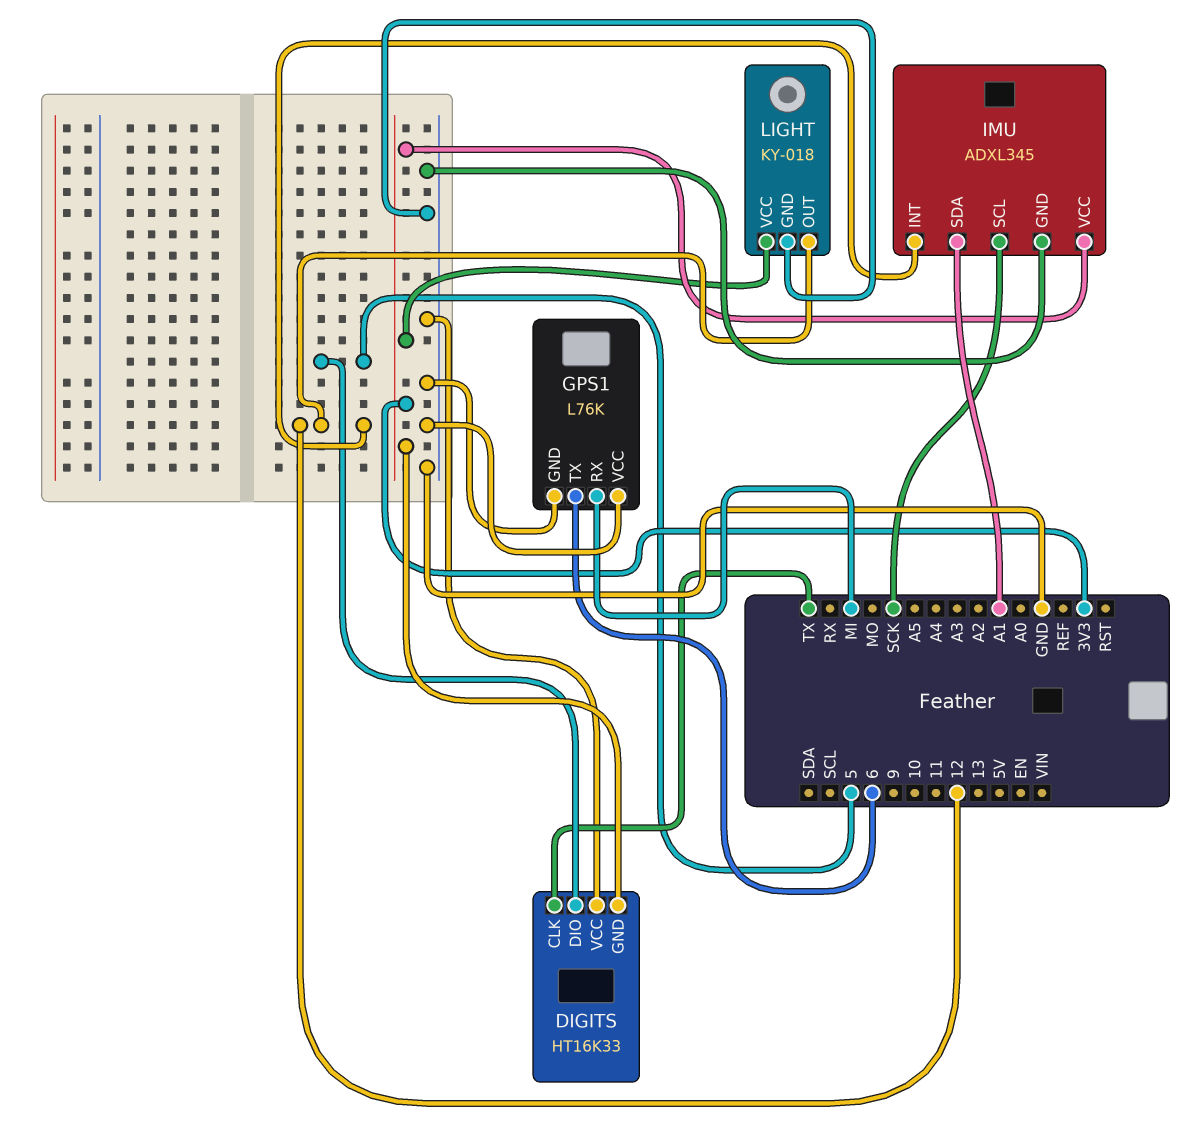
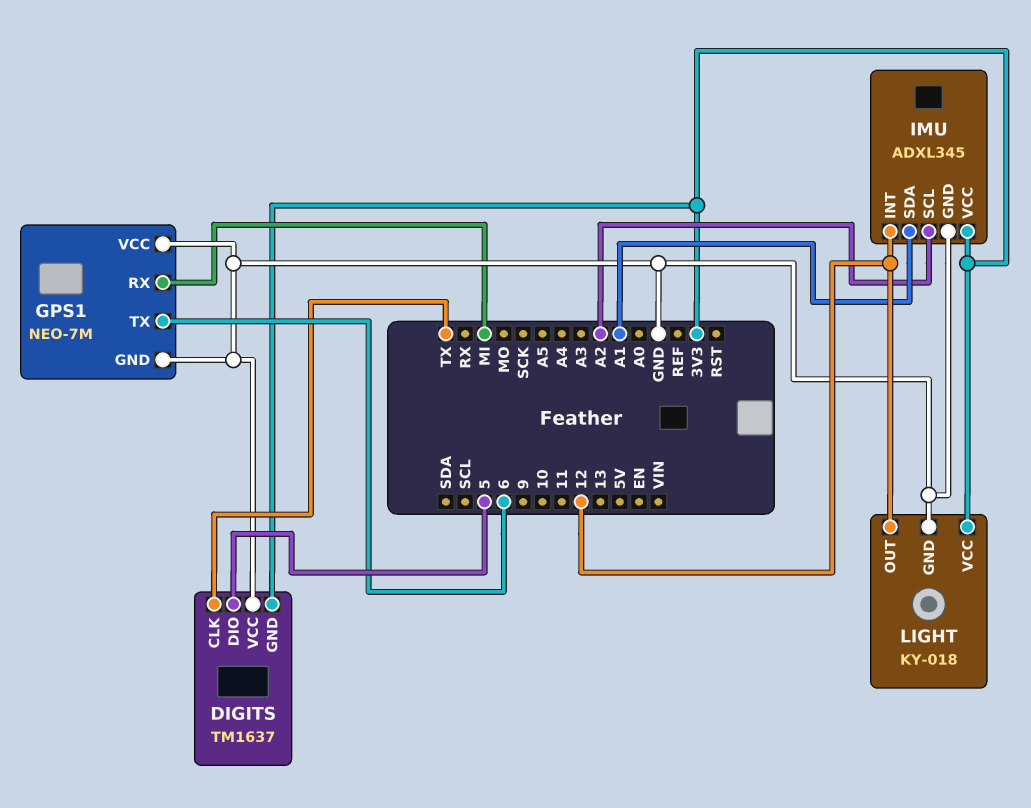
DIGITS: HT16K33 -> TM1637
GPS1: L76K -> NEO-7M
IMU pin SCL: SCK -> A2

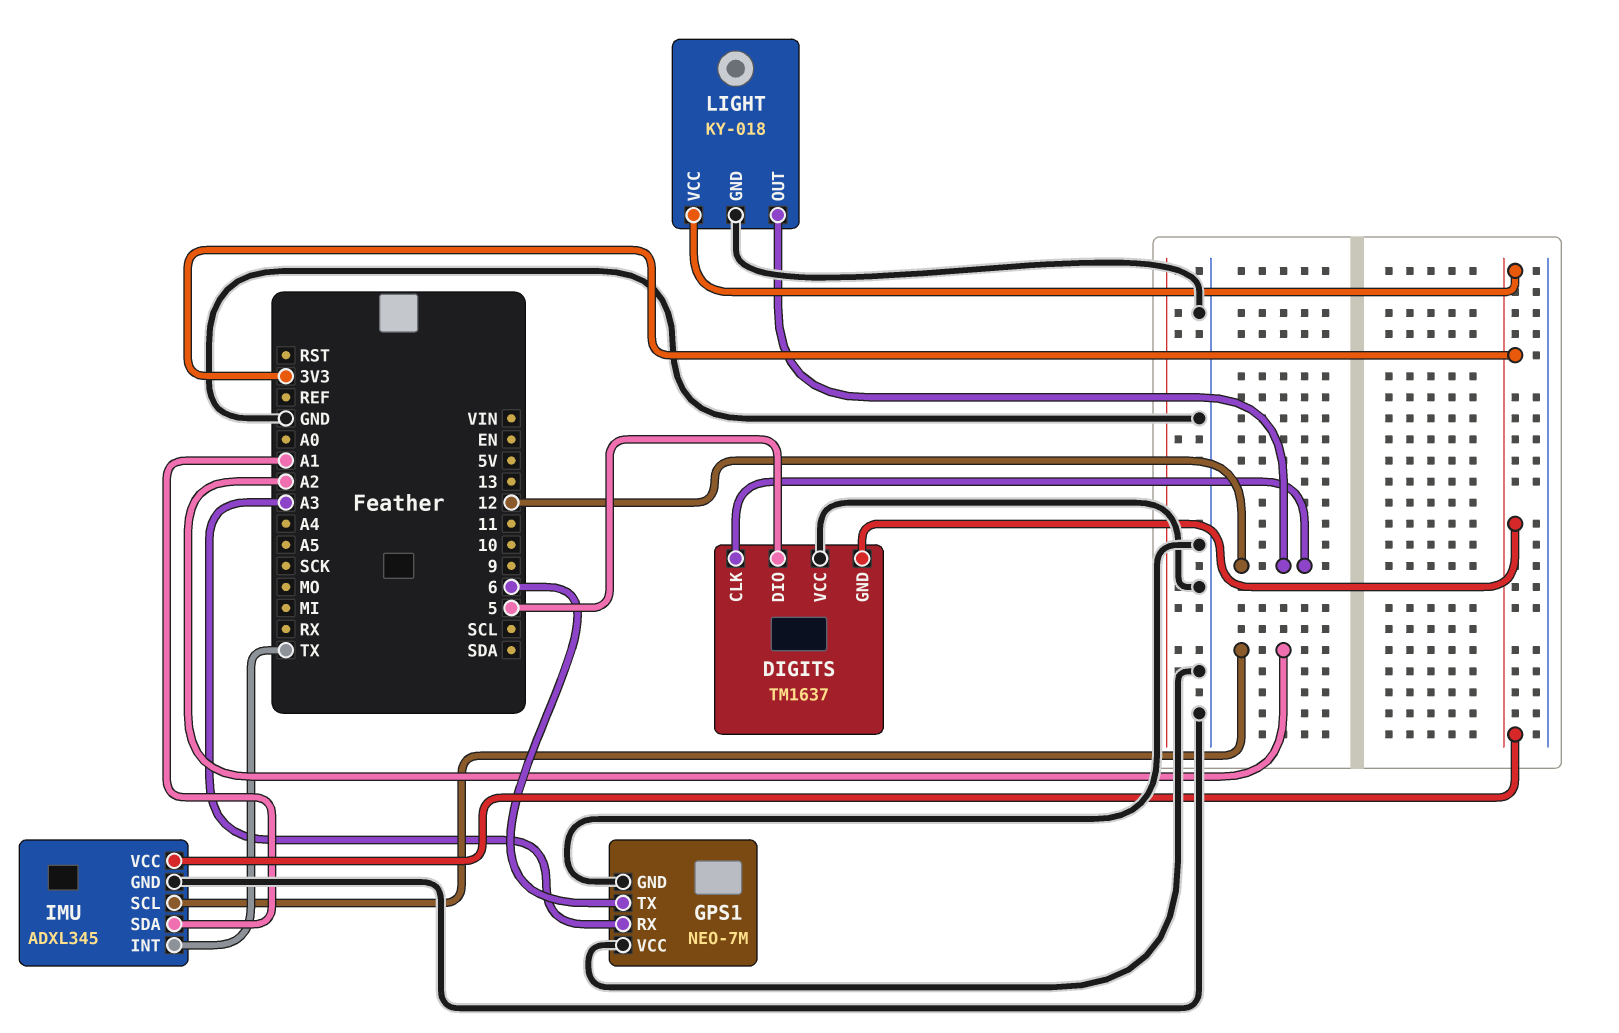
DIGITS pin CLK: TX -> 12
GPS1 pin RX: MI -> A3
IMU pin INT: 12 -> TX

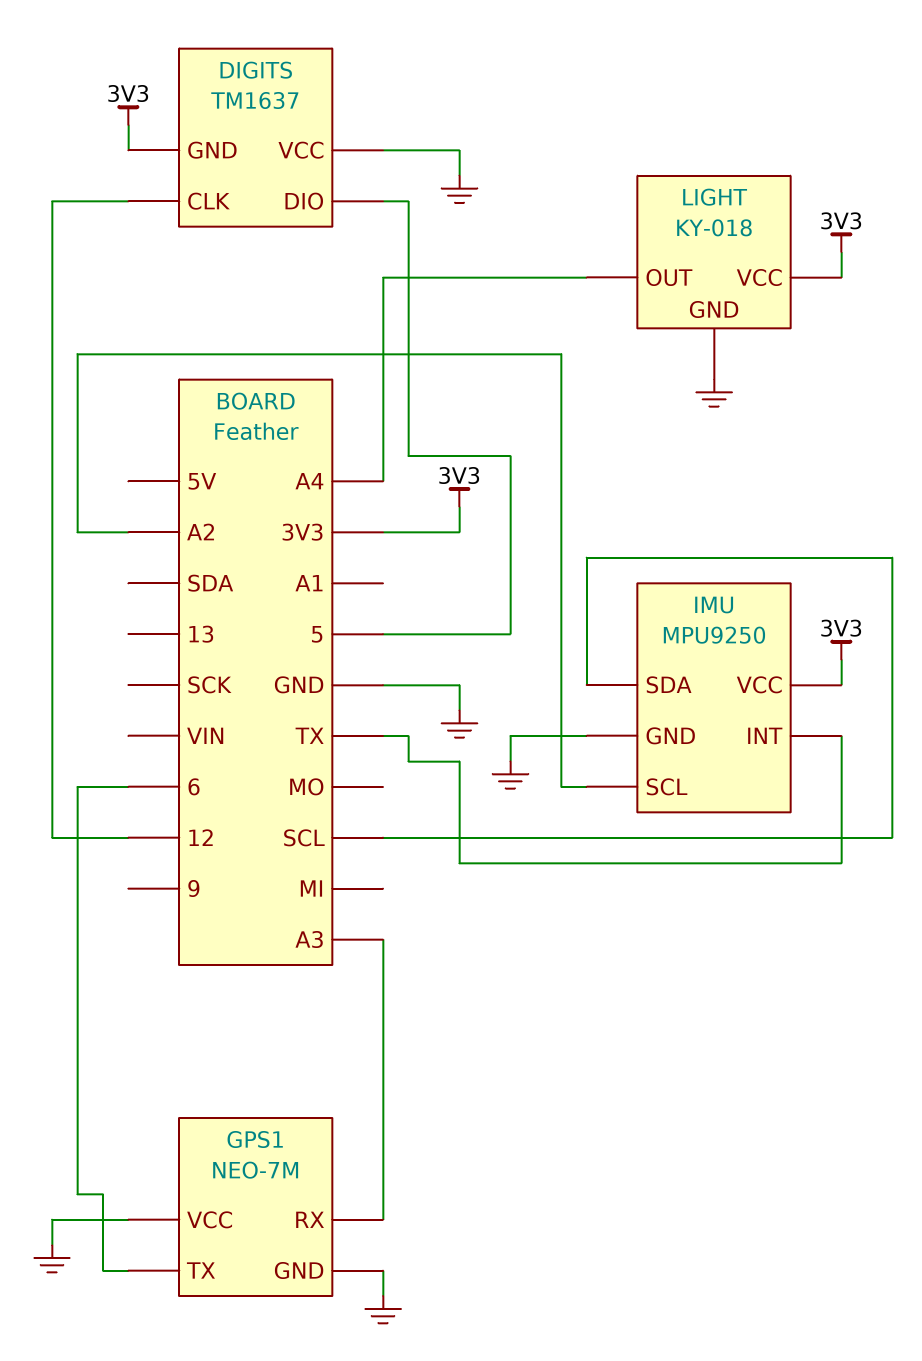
IMU: ADXL345 -> MPU9250
IMU pin SDA: A1 -> SCL
LIGHT pin OUT: 12 -> A4

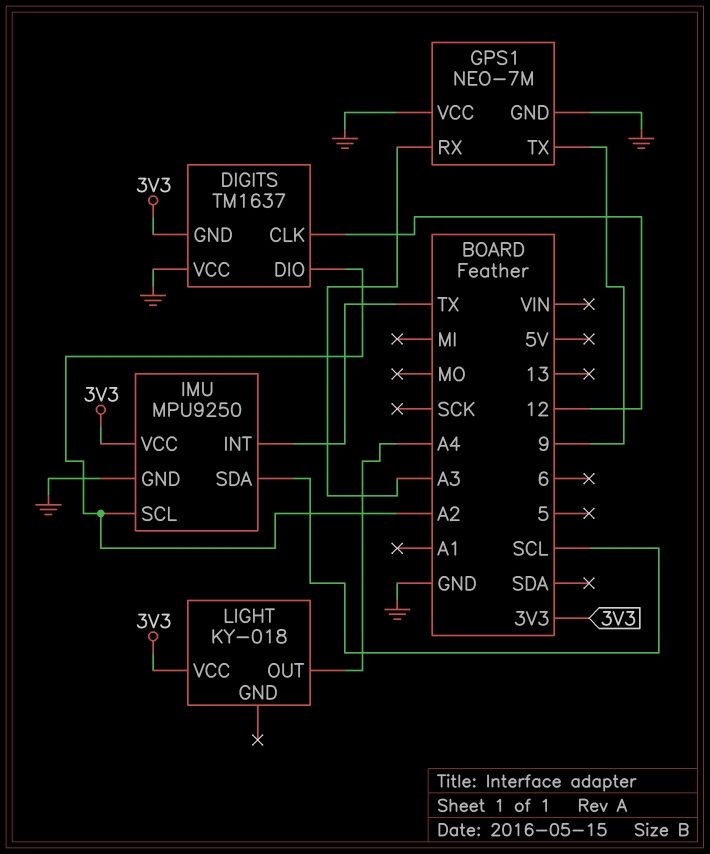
DIGITS pin DIO: 5 -> A2
GPS1 pin TX: 6 -> 9
LIGHT pin GND: GND -> none

